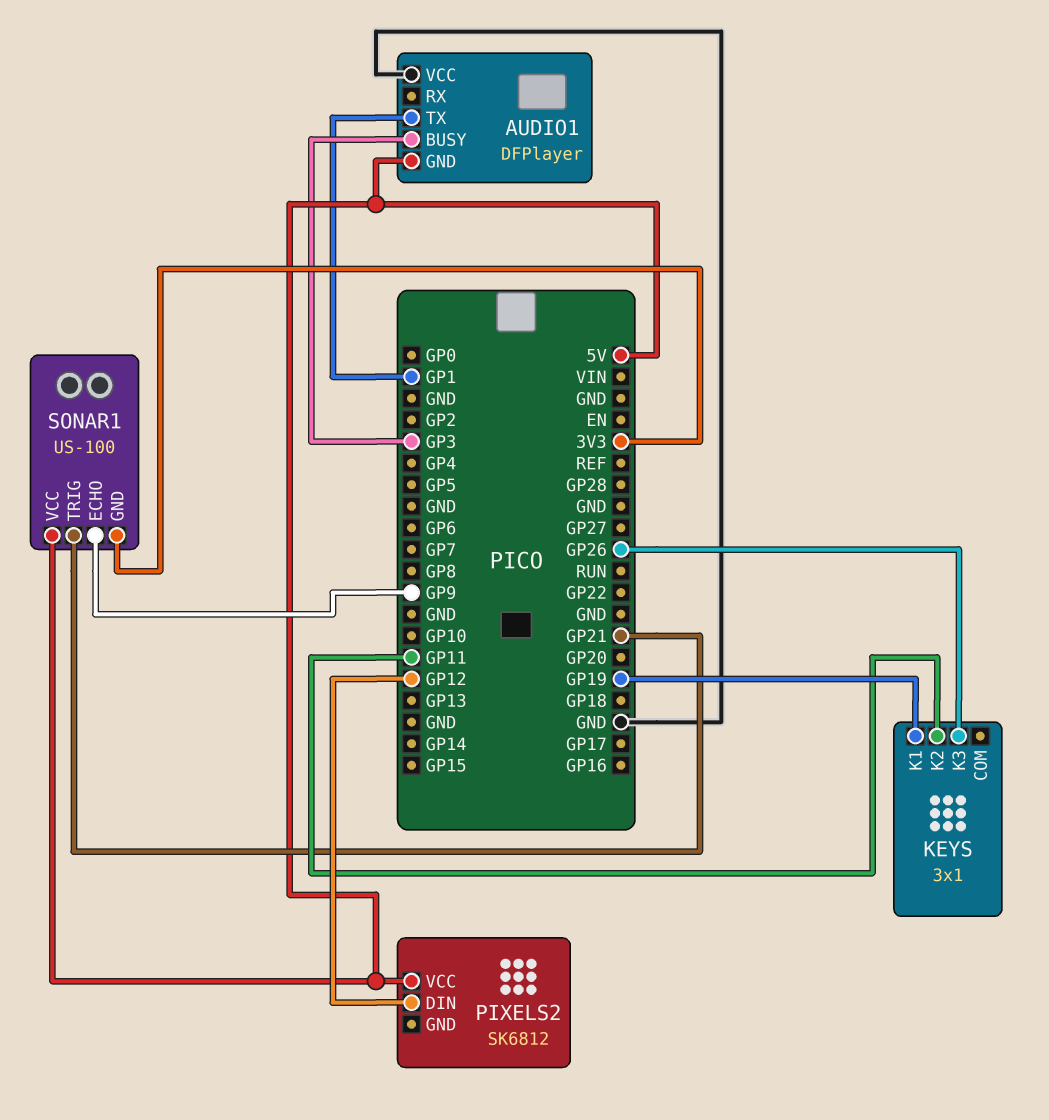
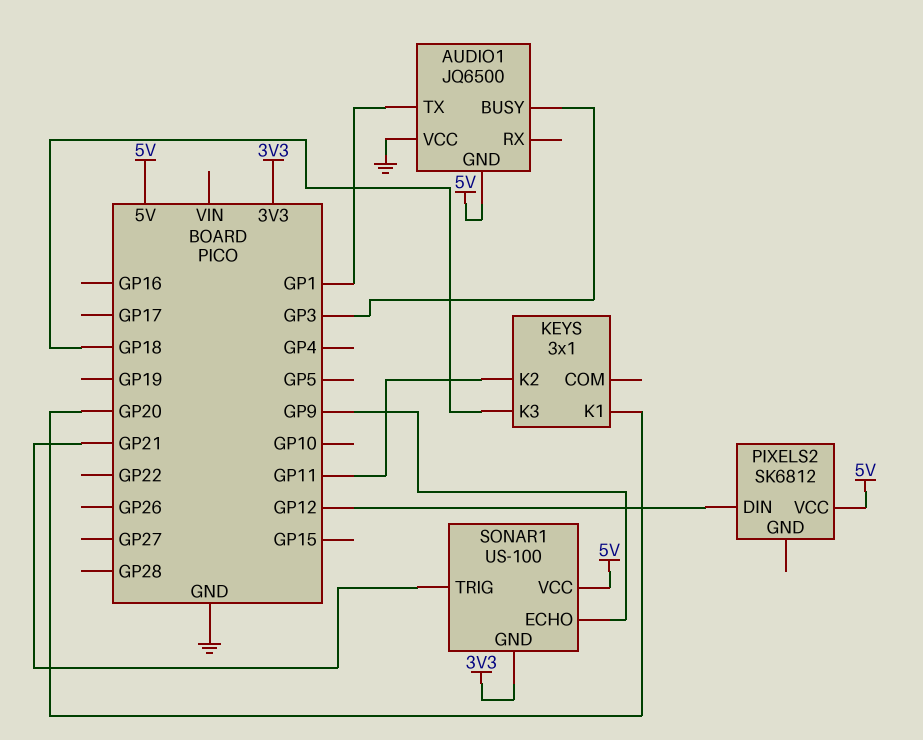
AUDIO1: DFPlayer -> JQ6500
KEYS pin K1: GP19 -> GP20
KEYS pin K3: GP26 -> GP18

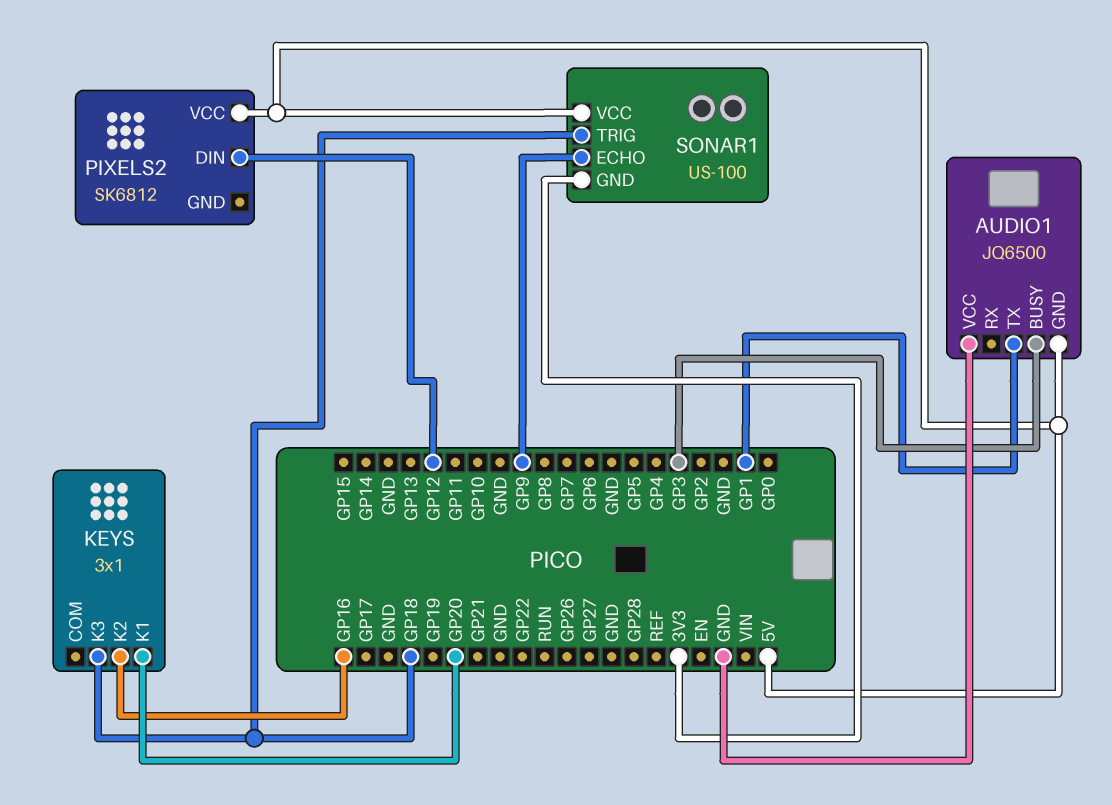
KEYS pin K2: GP11 -> GP16
SONAR1 pin TRIG: GP21 -> GP18

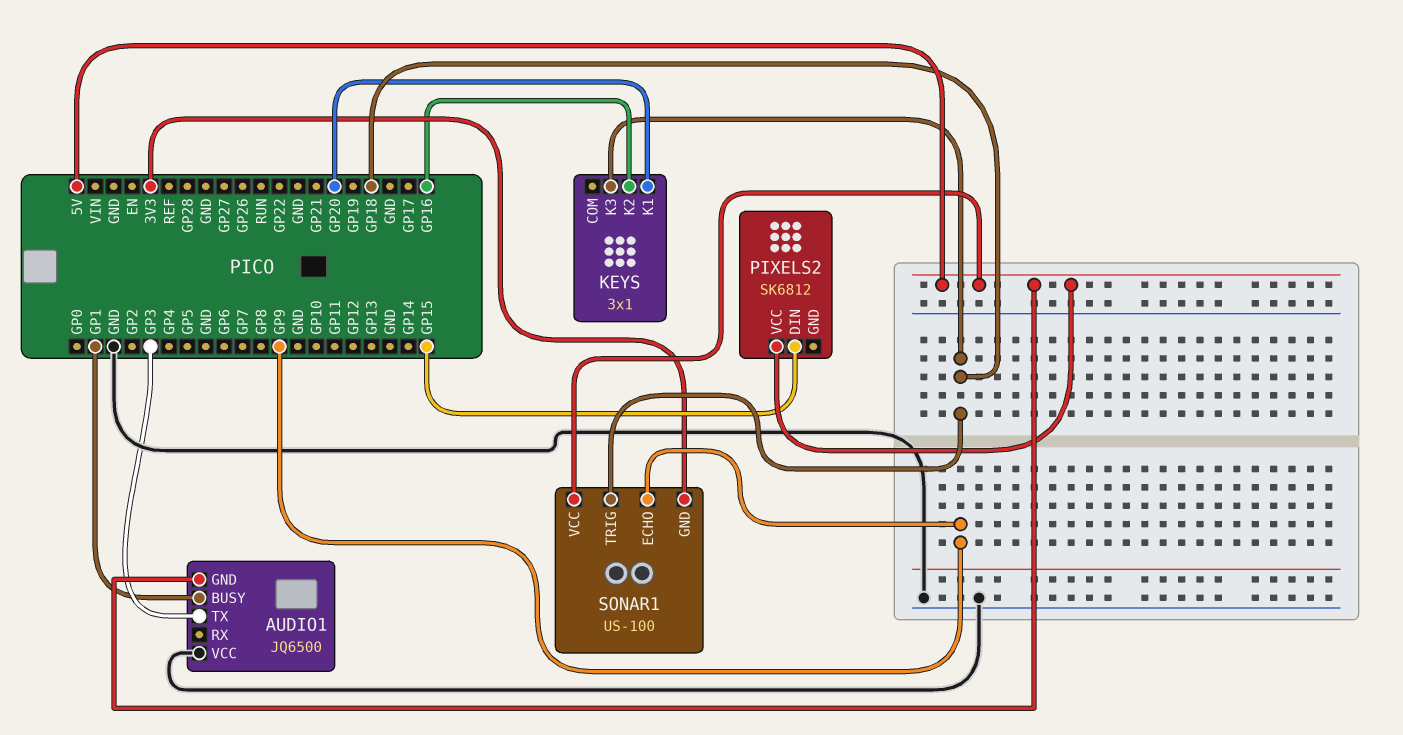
AUDIO1 pin BUSY: GP3 -> GP1
AUDIO1 pin TX: GP1 -> GP3
PIXELS2 pin DIN: GP12 -> GP15

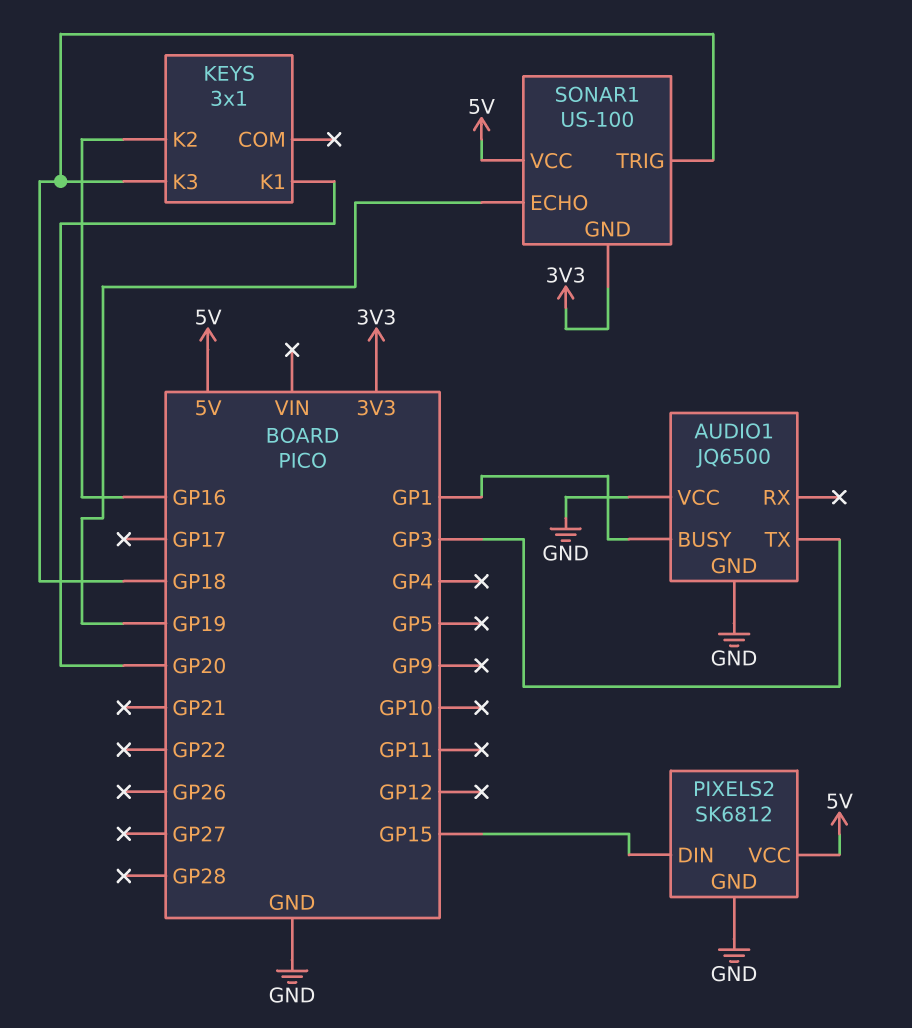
AUDIO1 pin GND: 5V -> GND
PIXELS2 pin GND: none -> GND
SONAR1 pin ECHO: GP9 -> GP19

